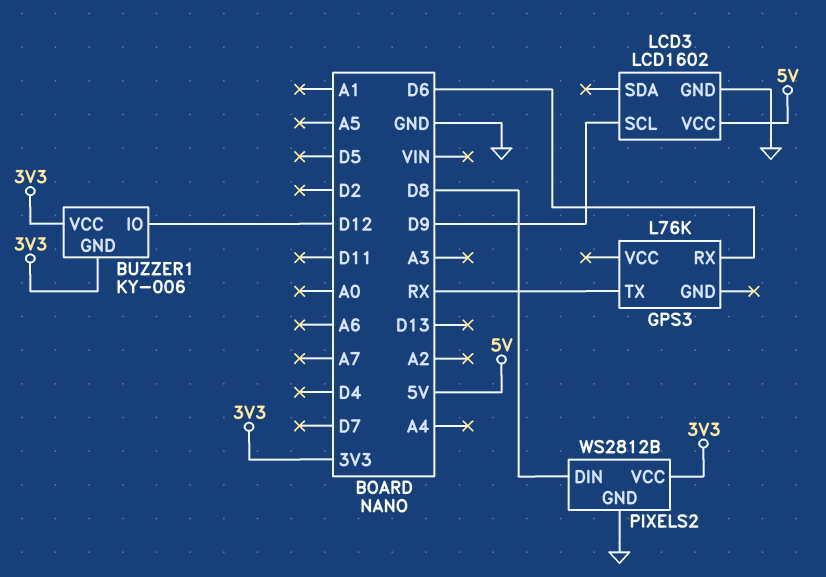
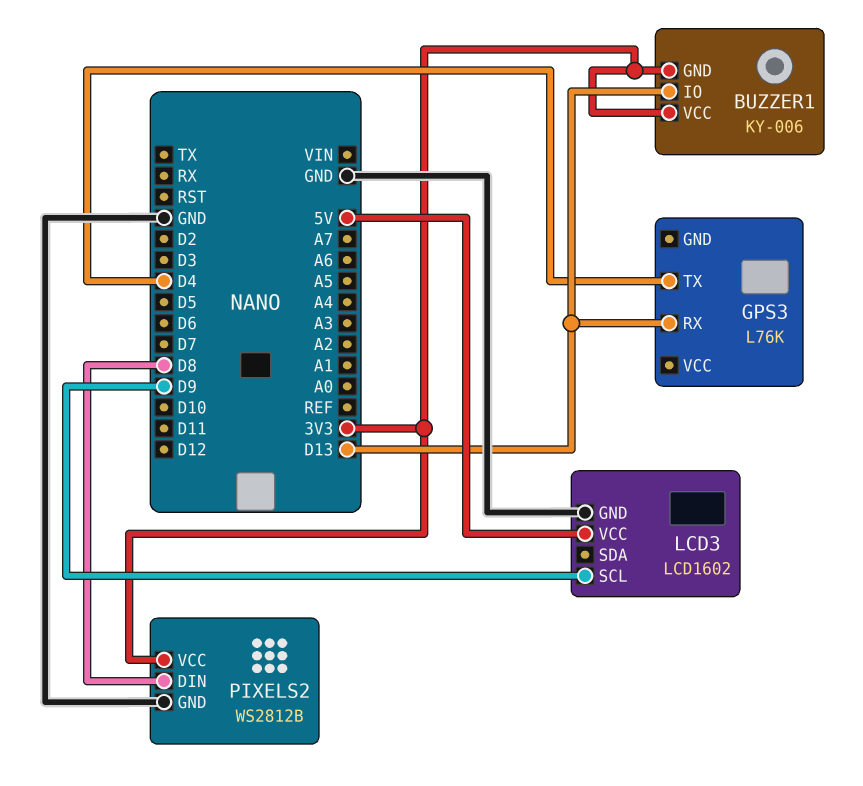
BUZZER1 pin IO: D12 -> D13
GPS3 pin RX: D6 -> D13
GPS3 pin TX: RX -> D4

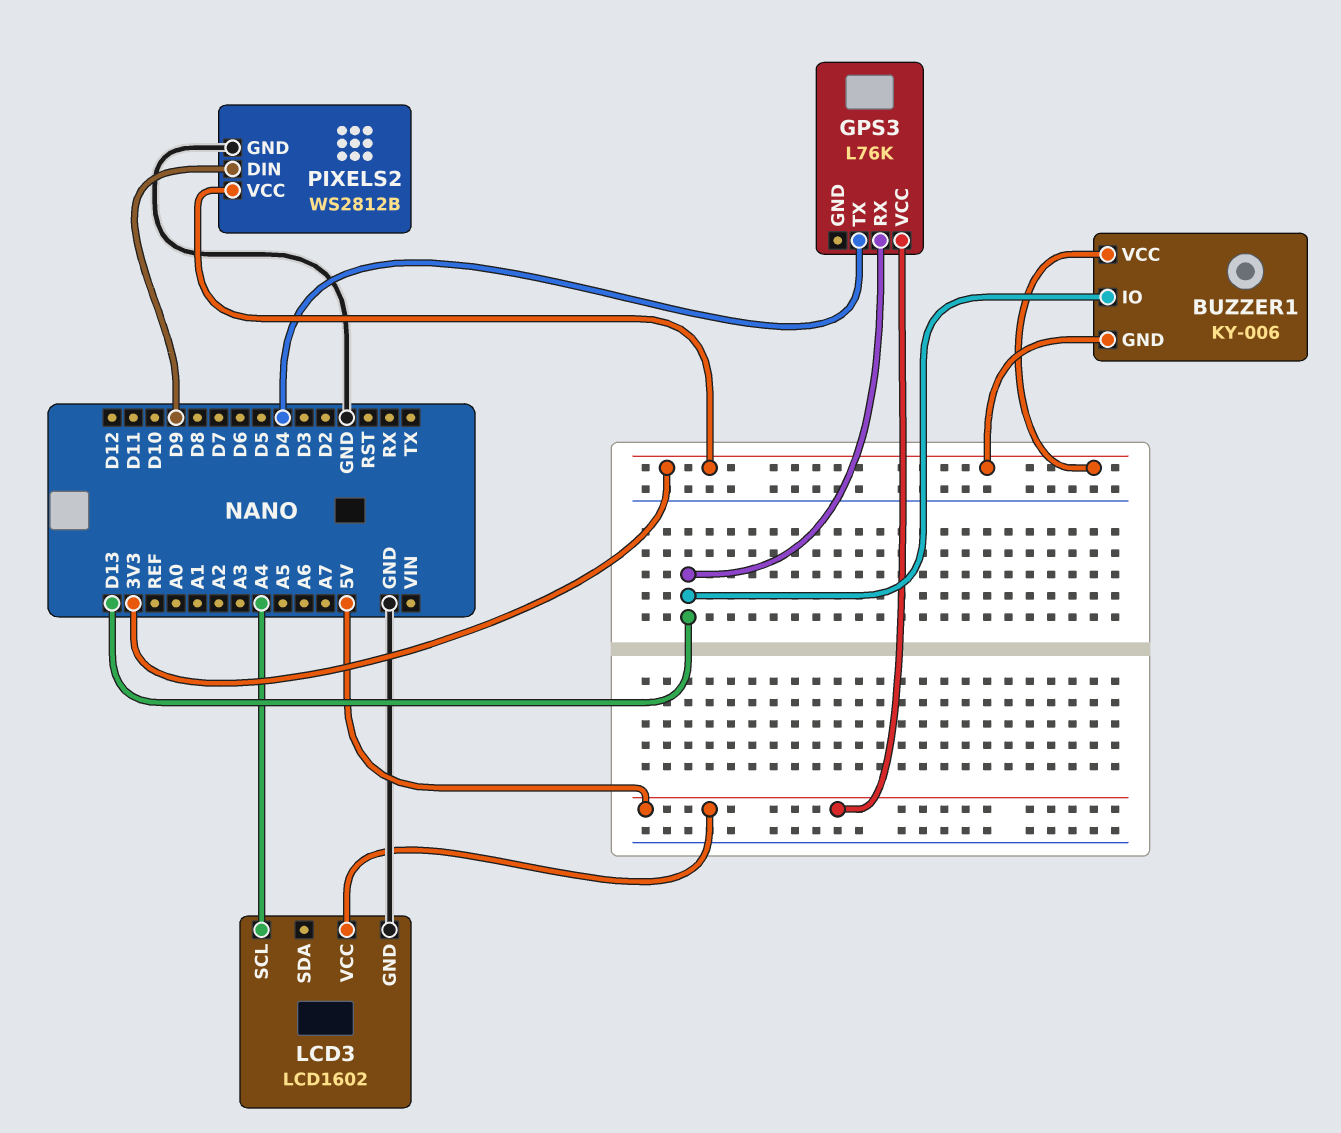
GPS3 pin VCC: none -> 5V
LCD3 pin SCL: D9 -> A4
PIXELS2 pin DIN: D8 -> D9

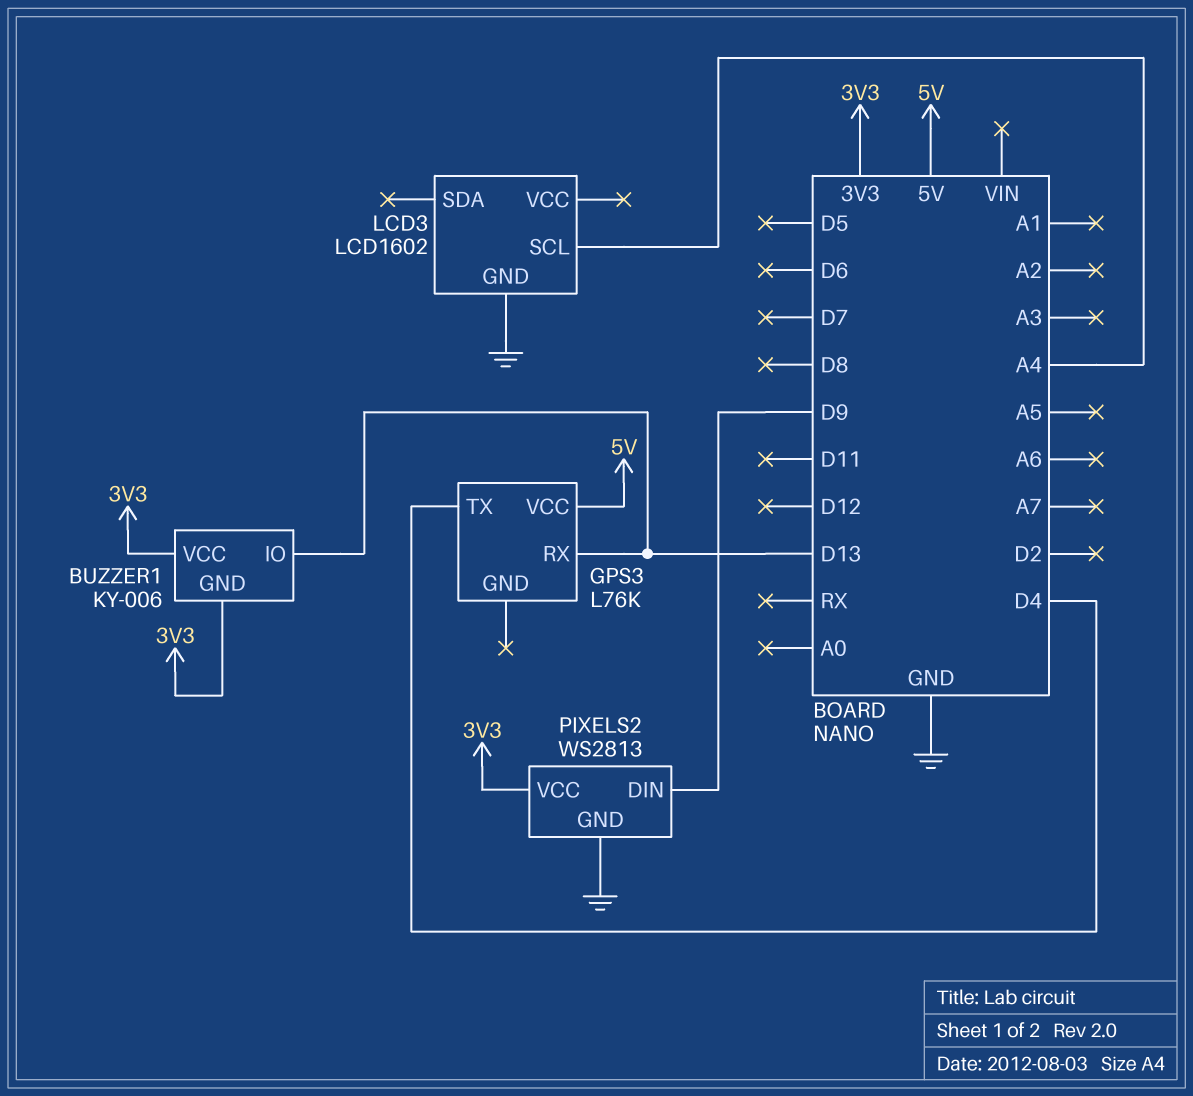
LCD3 pin VCC: 5V -> none
PIXELS2: WS2812B -> WS2813

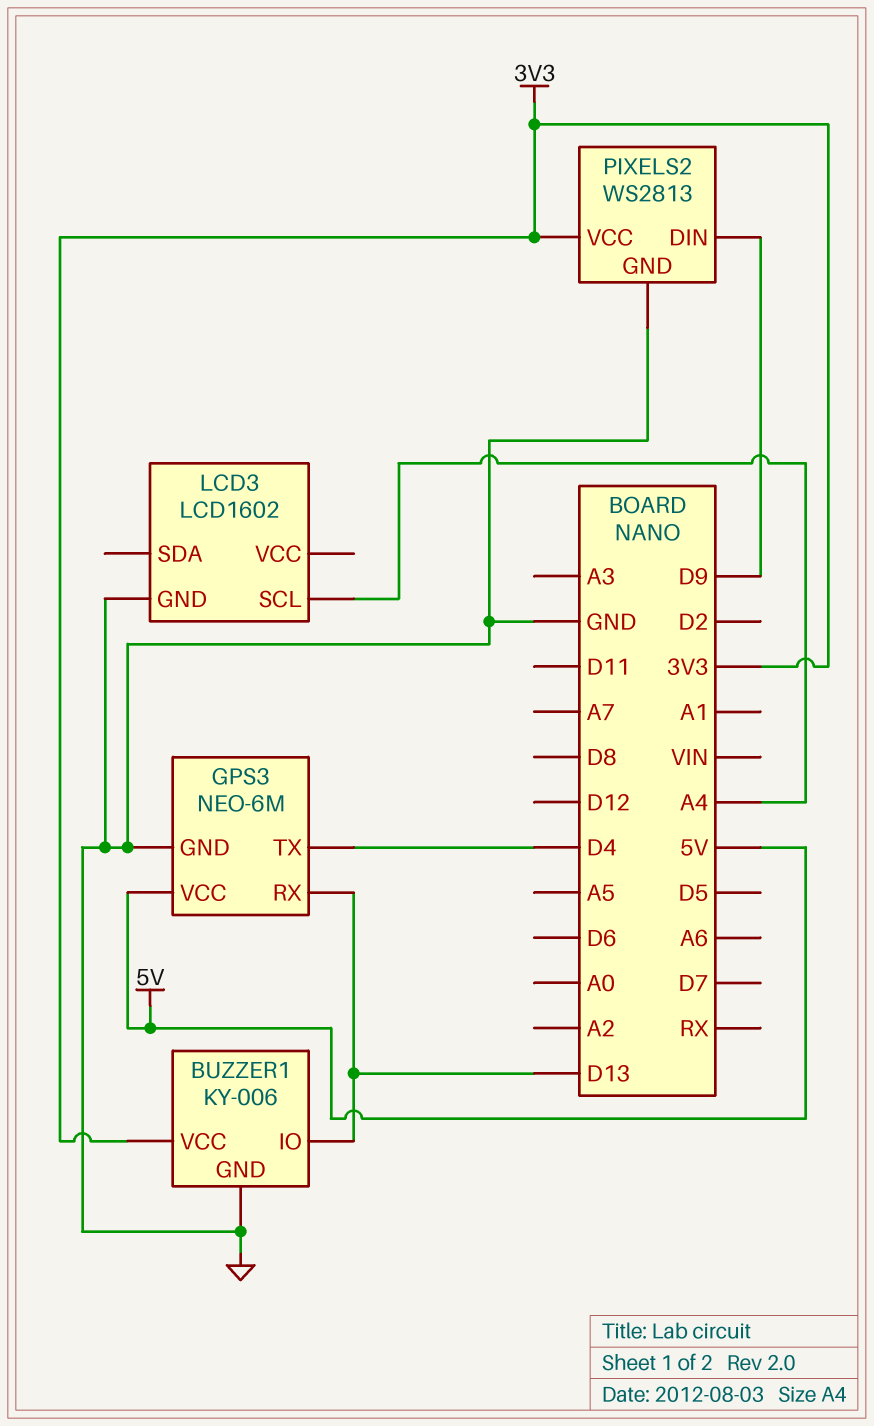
BUZZER1 pin GND: 3V3 -> GND
GPS3: L76K -> NEO-6M
GPS3 pin GND: none -> GND

